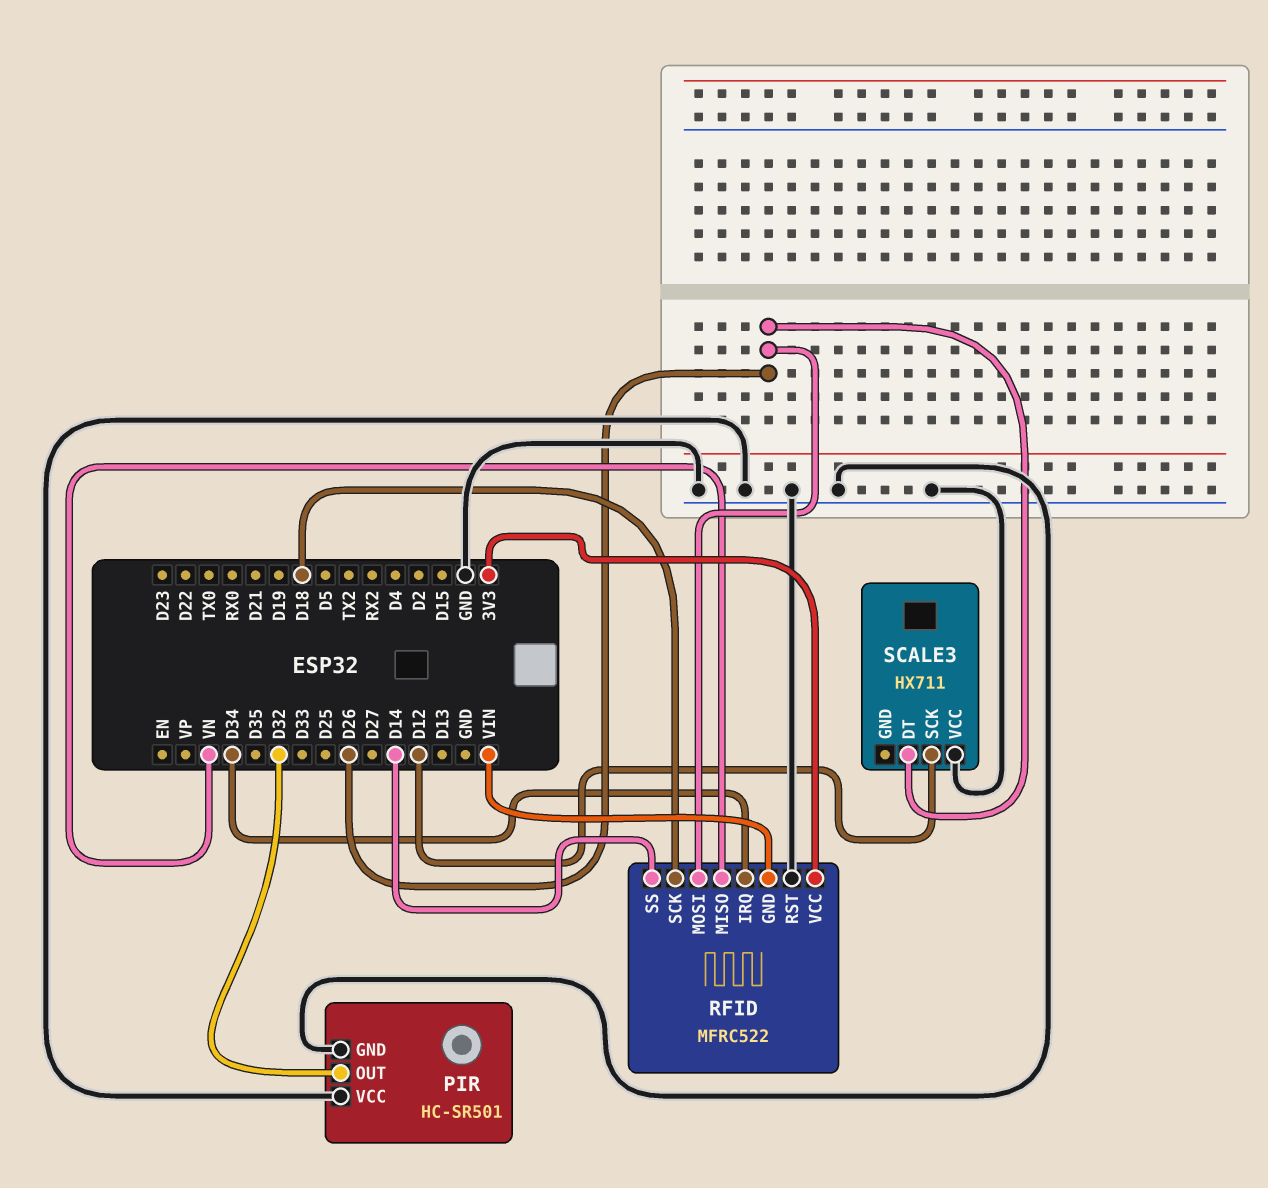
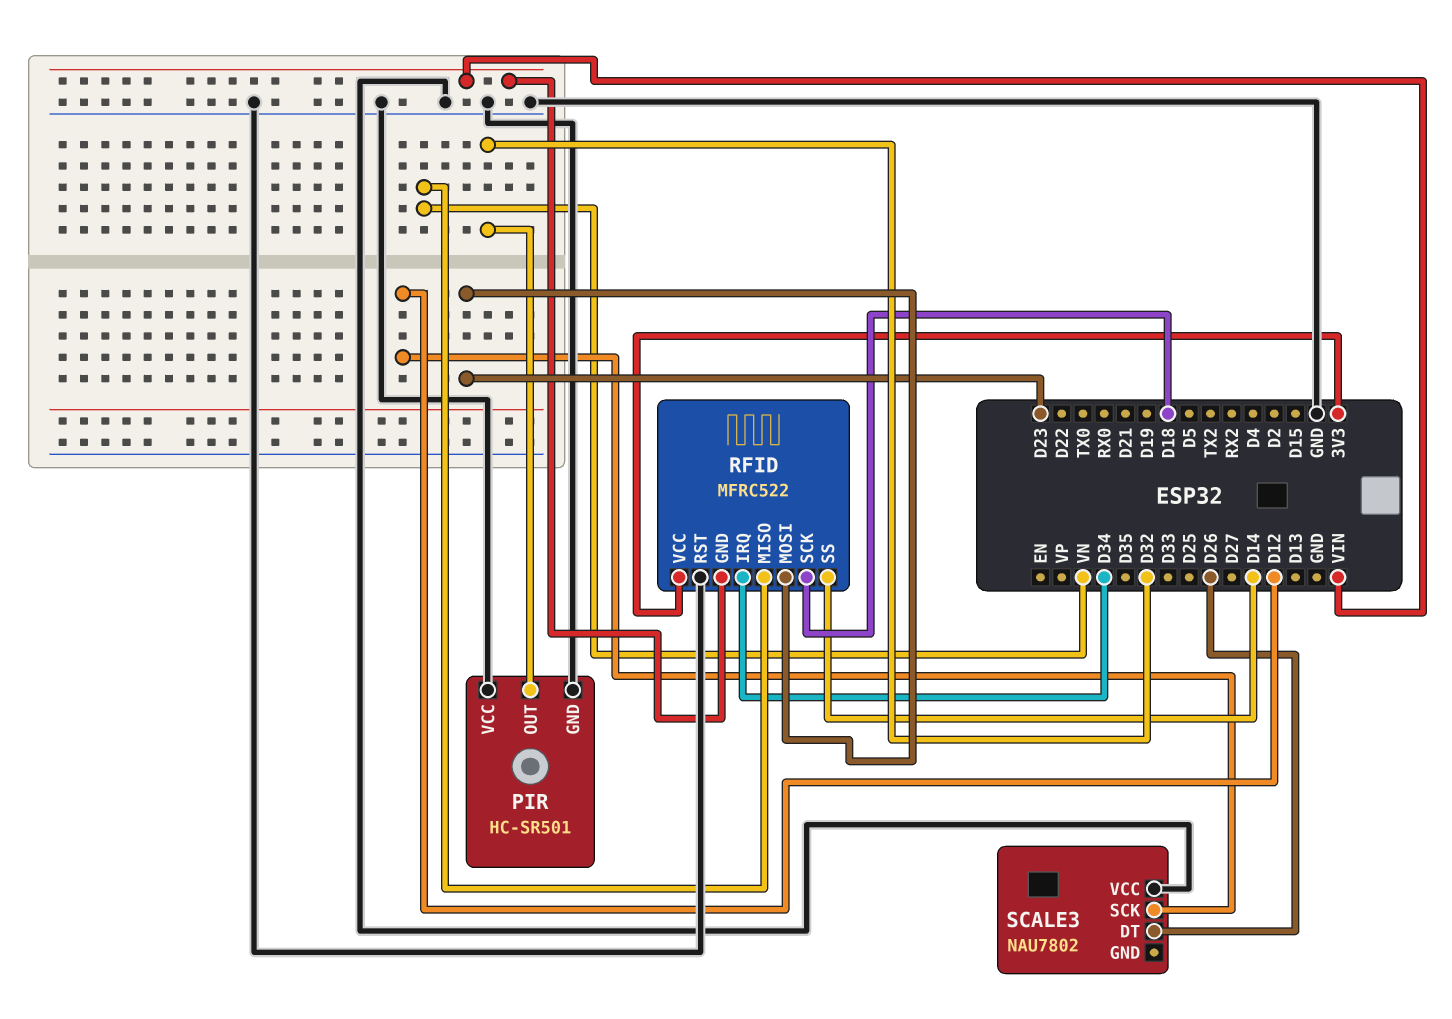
RFID pin MOSI: D26 -> D23
SCALE3: HX711 -> NAU7802

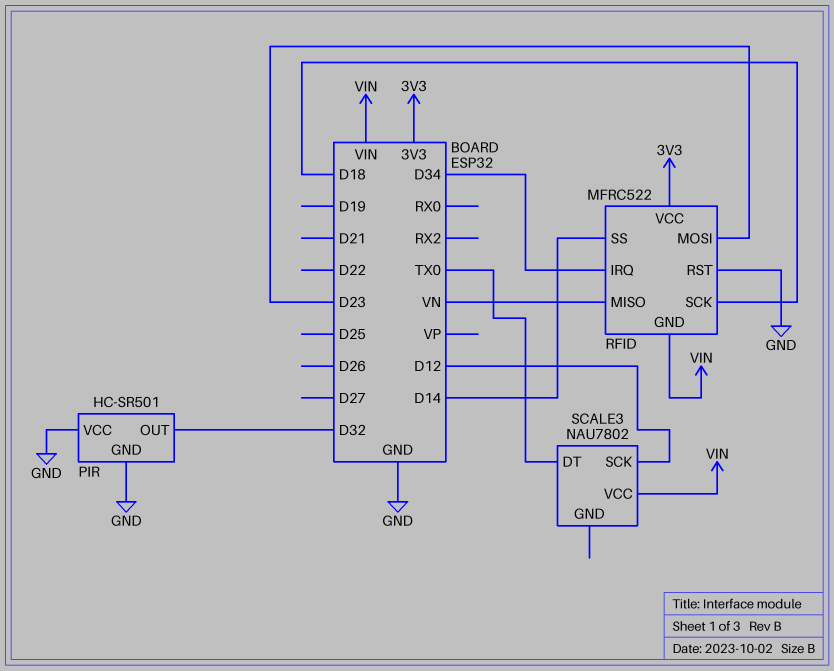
SCALE3 pin DT: D26 -> TX0
SCALE3 pin VCC: GND -> VIN

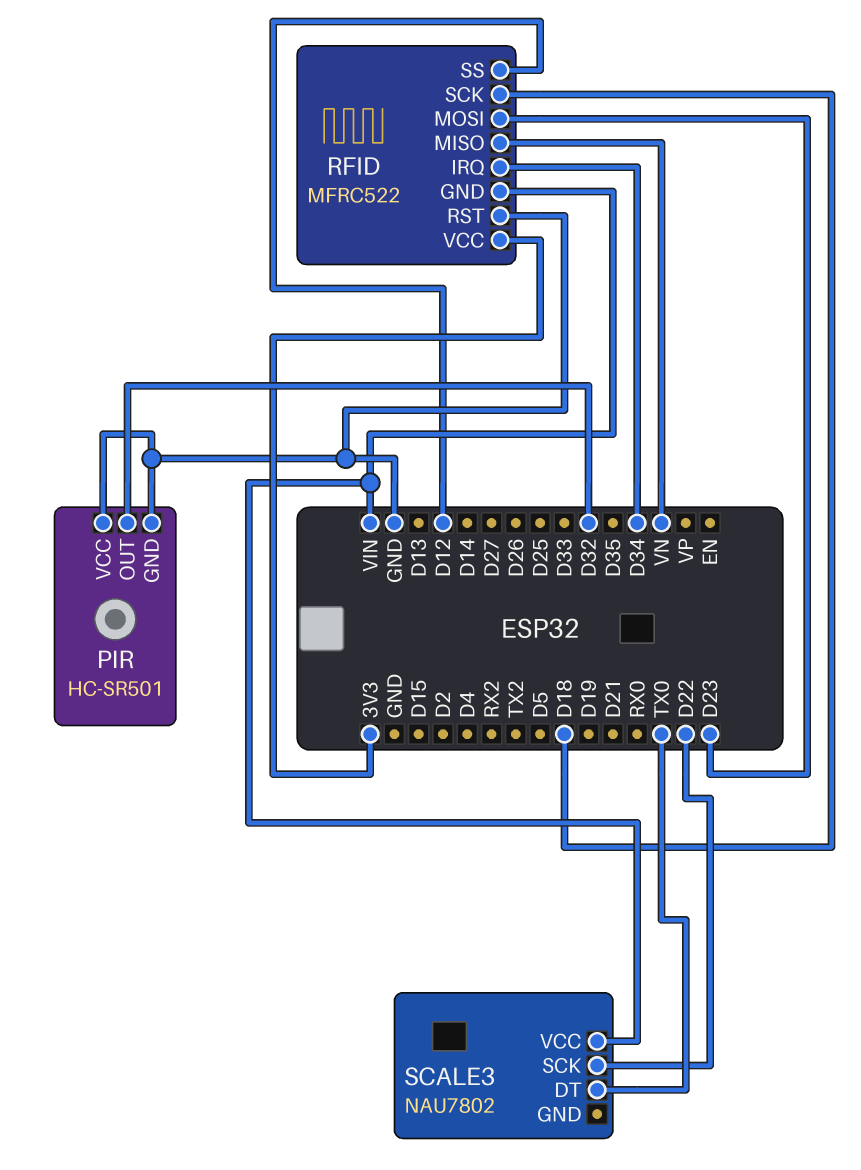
RFID pin SS: D14 -> D12
SCALE3 pin SCK: D12 -> D22

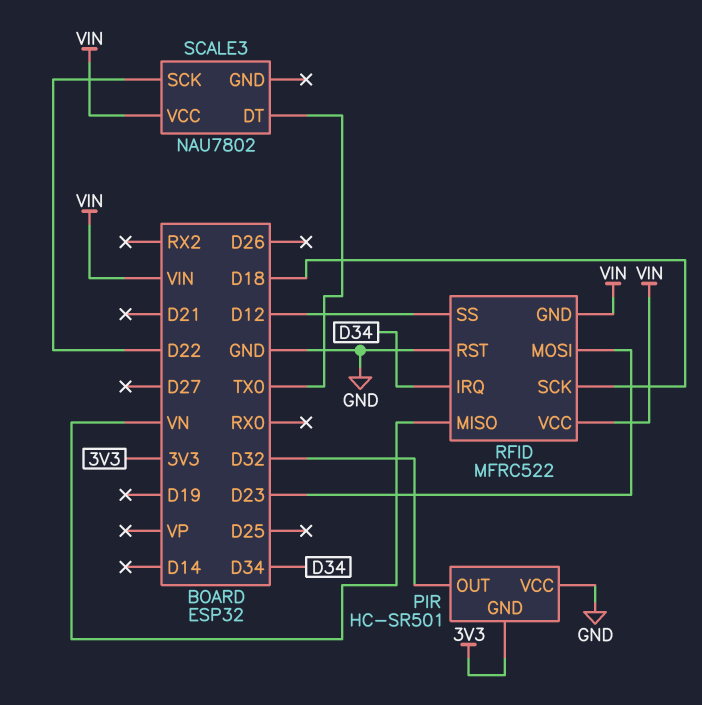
PIR pin GND: GND -> 3V3
RFID pin VCC: 3V3 -> VIN

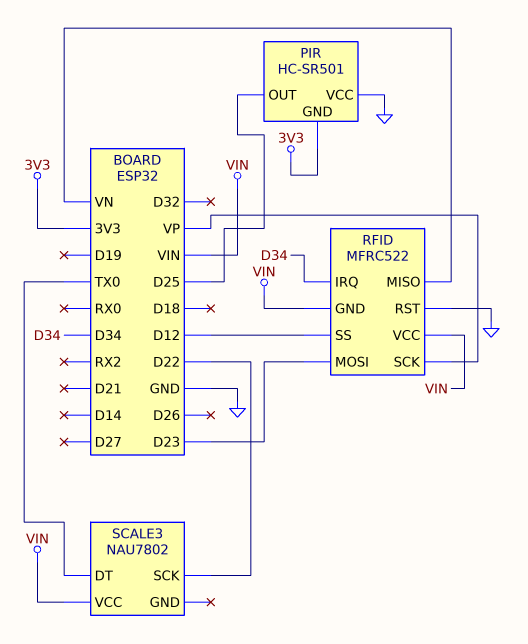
PIR pin OUT: D32 -> D25
RFID pin SCK: D18 -> VP

